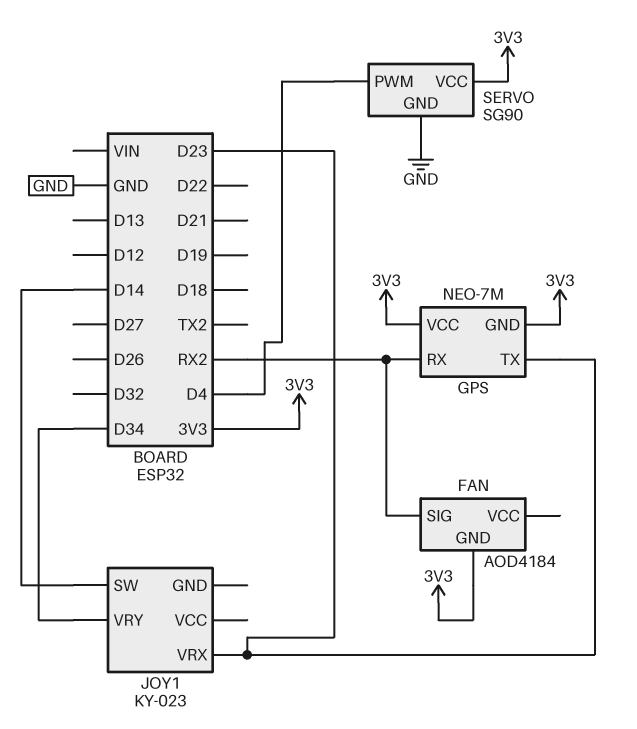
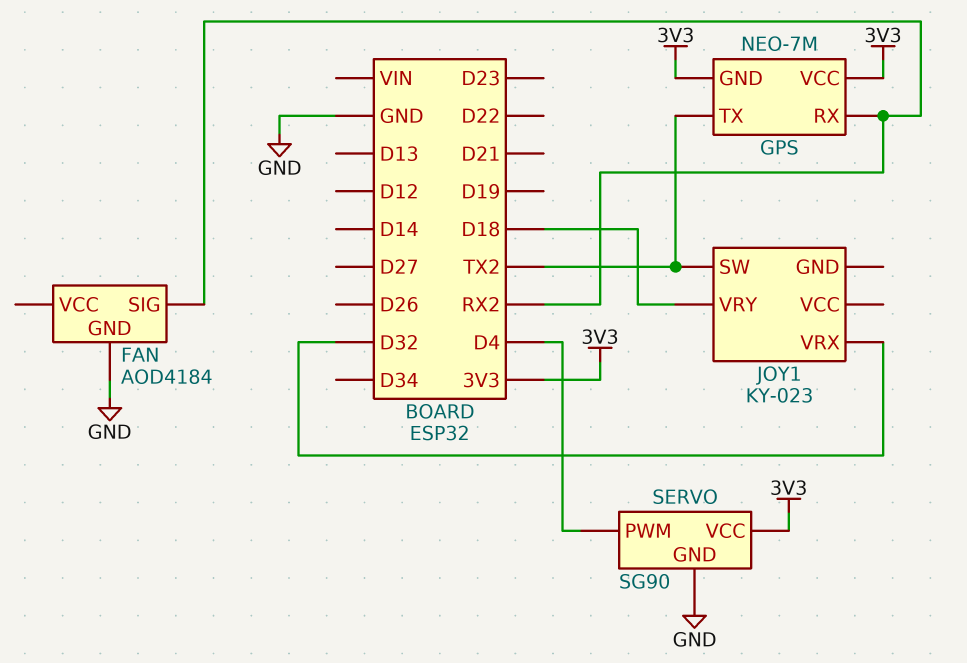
FAN pin GND: 3V3 -> GND
GPS pin TX: D23 -> TX2
JOY1 pin SW: D14 -> TX2
JOY1 pin VRX: D23 -> D32
JOY1 pin VRY: D34 -> D18

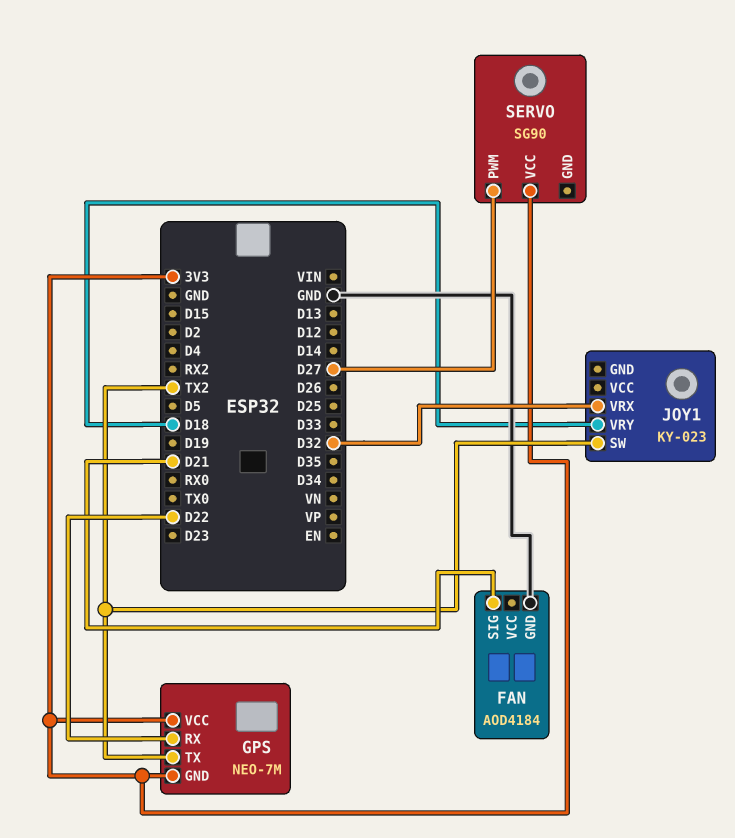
FAN pin SIG: RX2 -> D21
GPS pin RX: RX2 -> D22
SERVO pin GND: GND -> none
SERVO pin PWM: D4 -> D27

